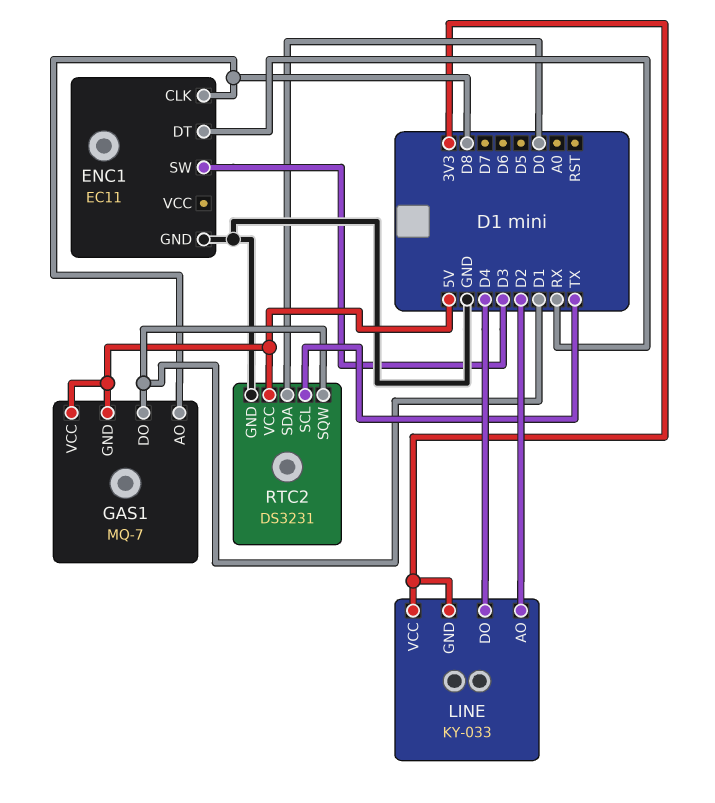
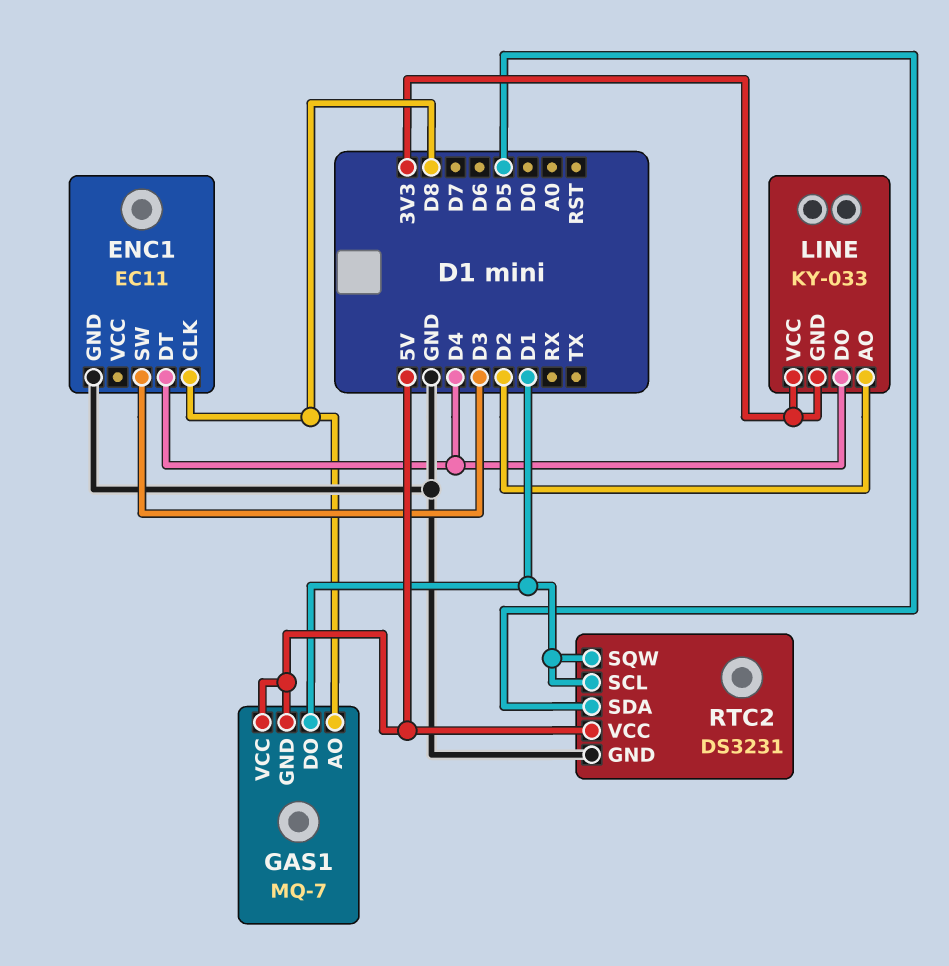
ENC1 pin DT: RX -> D4
RTC2 pin SCL: TX -> D1
RTC2 pin SDA: D0 -> D5

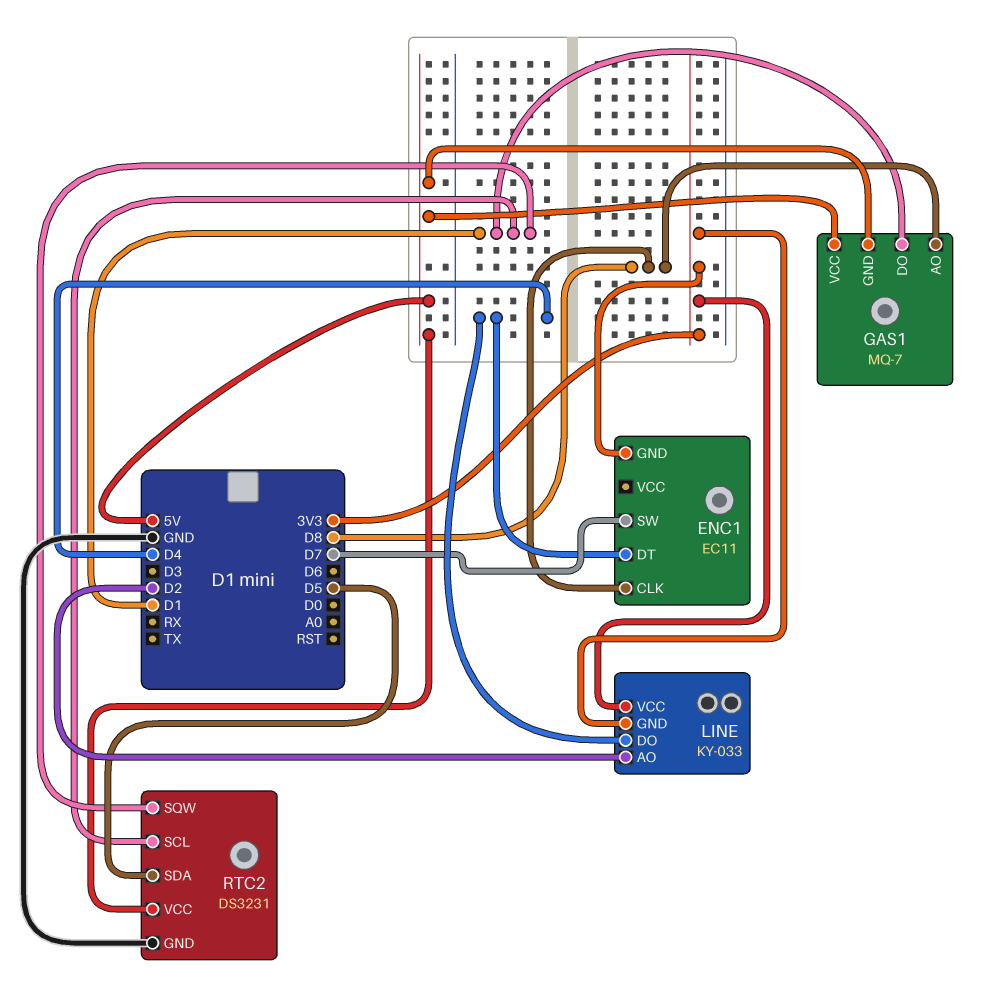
ENC1 pin GND: GND -> 3V3
ENC1 pin SW: D3 -> D7

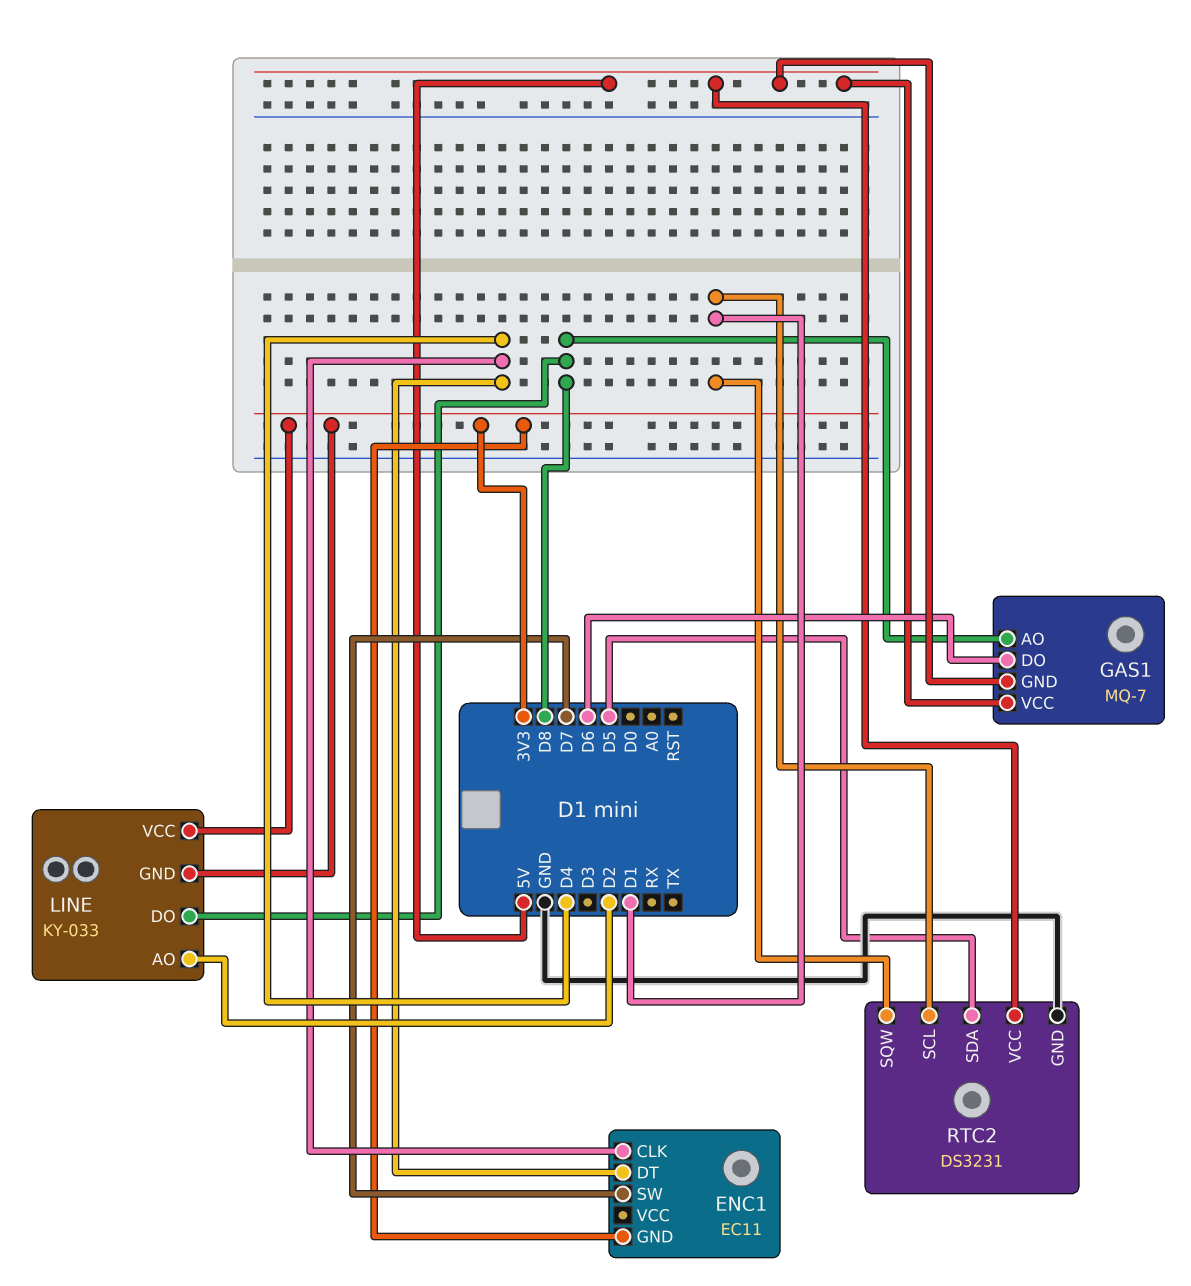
ENC1 pin CLK: D8 -> D4
GAS1 pin DO: D1 -> D6
LINE pin DO: D4 -> D8

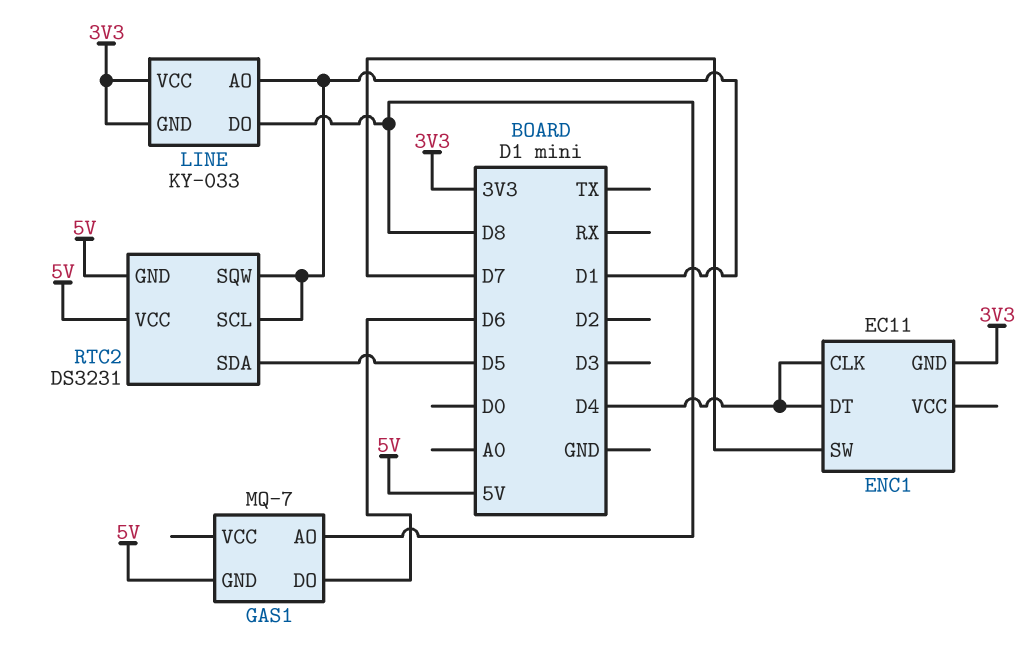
GAS1 pin VCC: 5V -> none
LINE pin AO: D2 -> D1
RTC2 pin GND: GND -> 5V

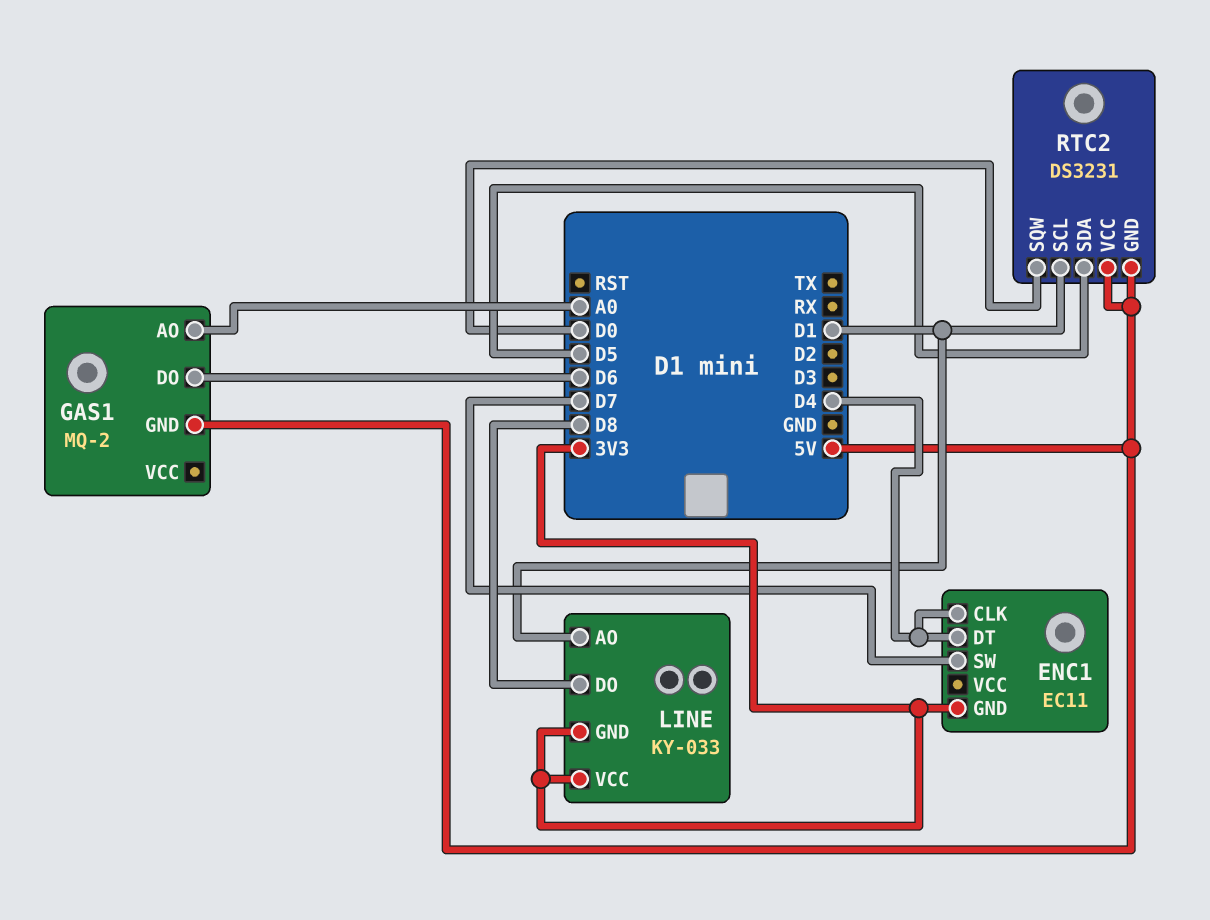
GAS1: MQ-7 -> MQ-2
GAS1 pin AO: D8 -> A0
RTC2 pin SQW: D1 -> D0

